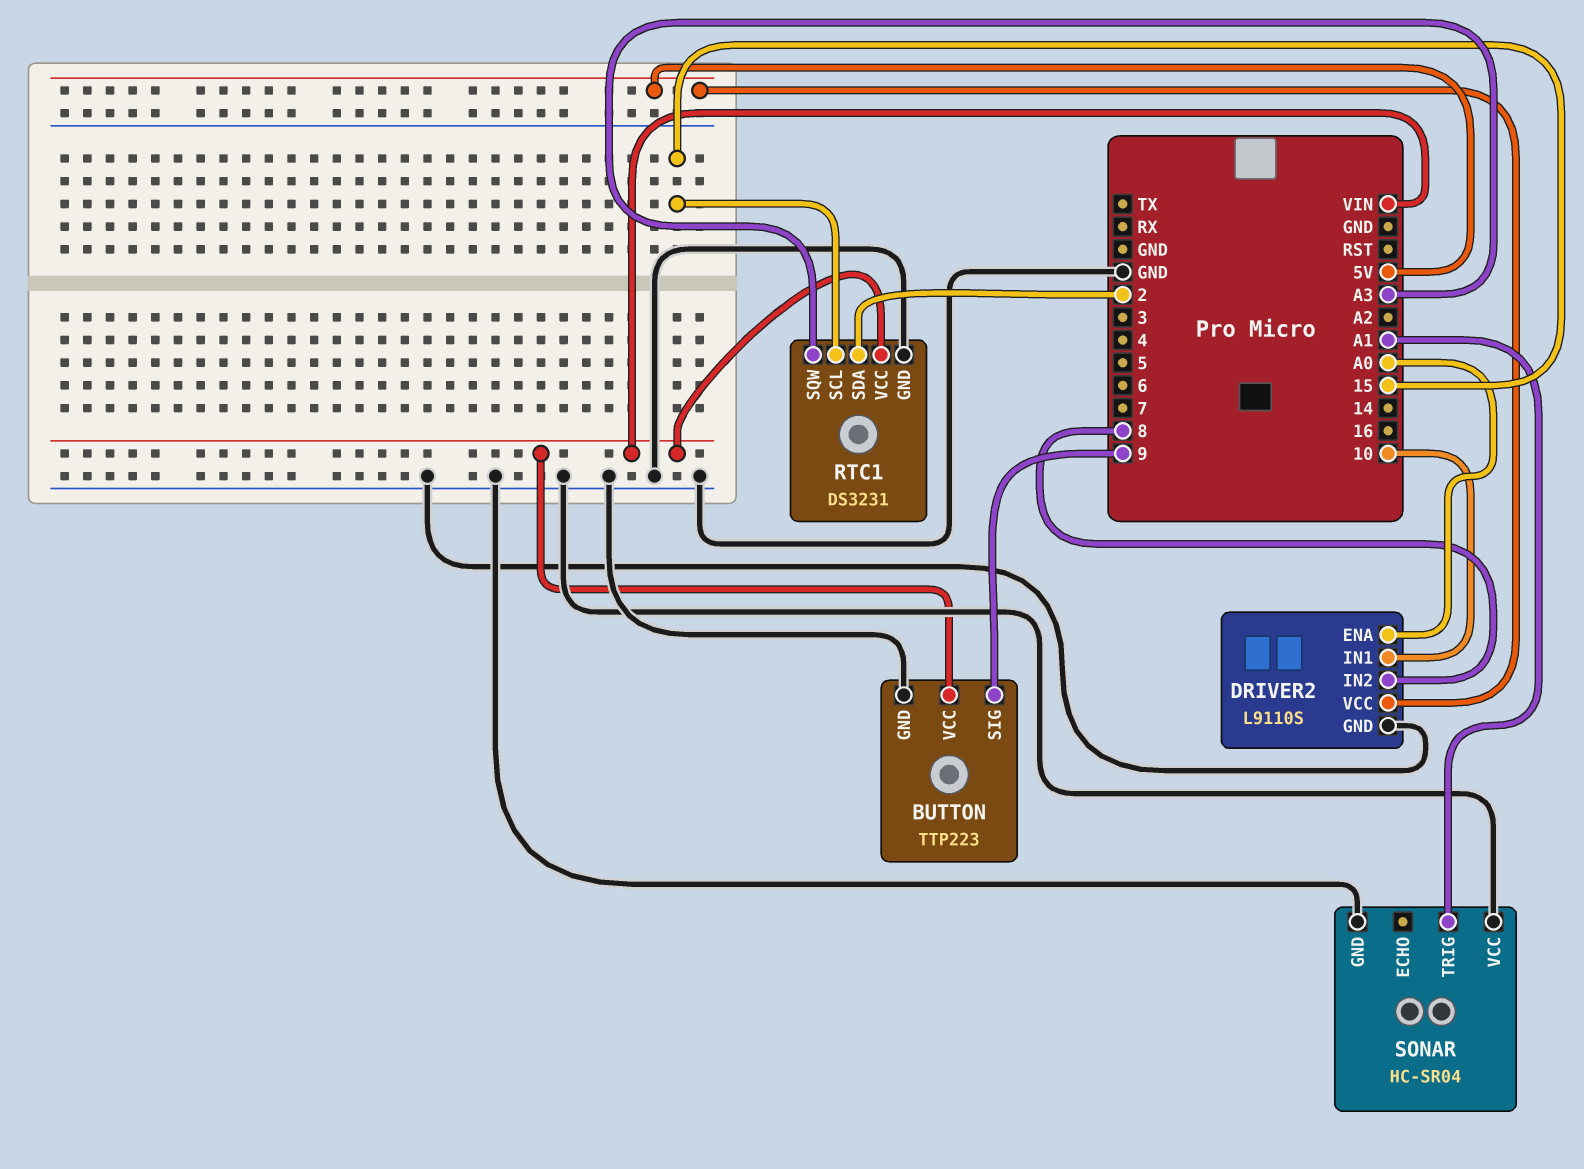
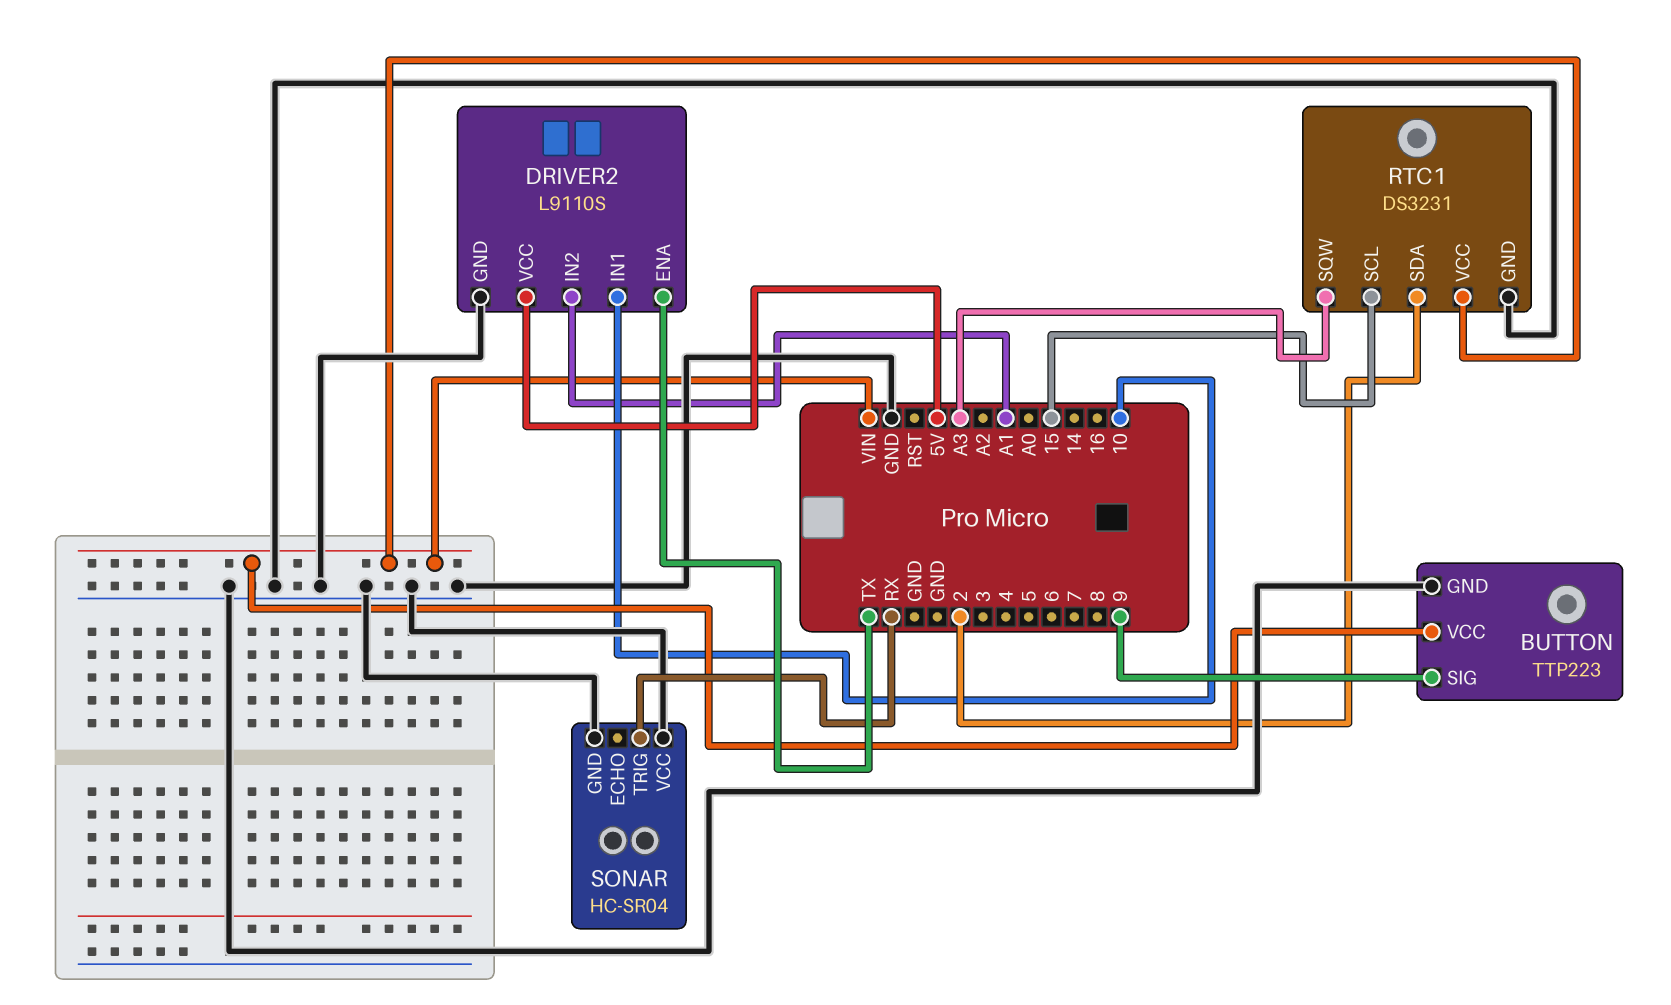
DRIVER2 pin ENA: A0 -> TX
DRIVER2 pin IN2: 8 -> A1
SONAR pin TRIG: A1 -> RX

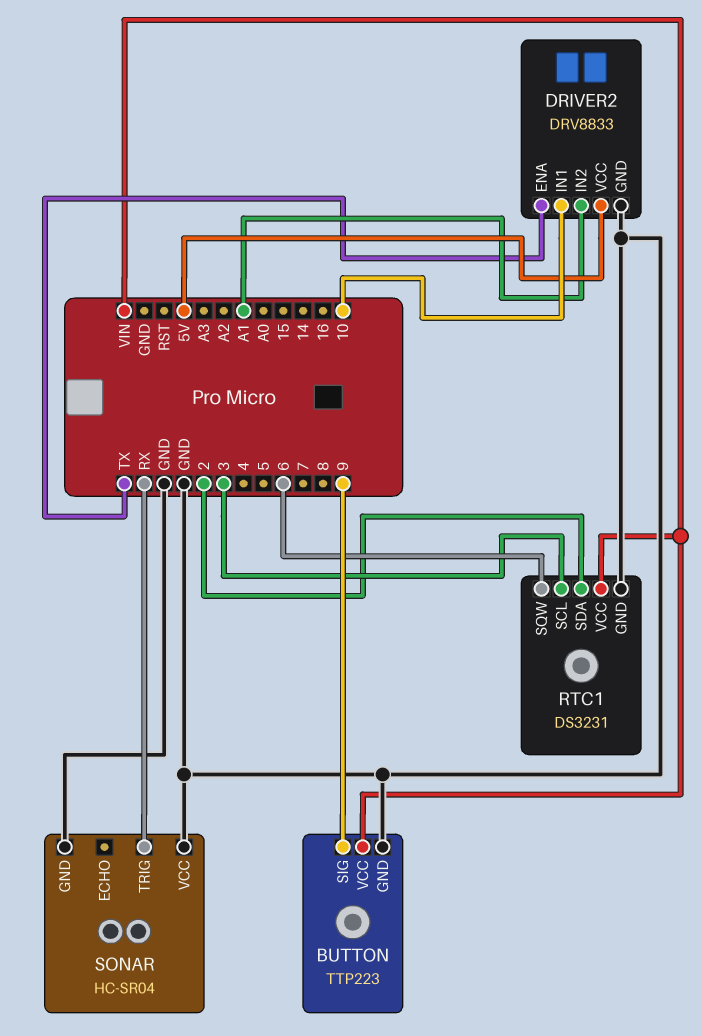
DRIVER2: L9110S -> DRV8833
RTC1 pin SCL: 15 -> 3
RTC1 pin SQW: A3 -> 6

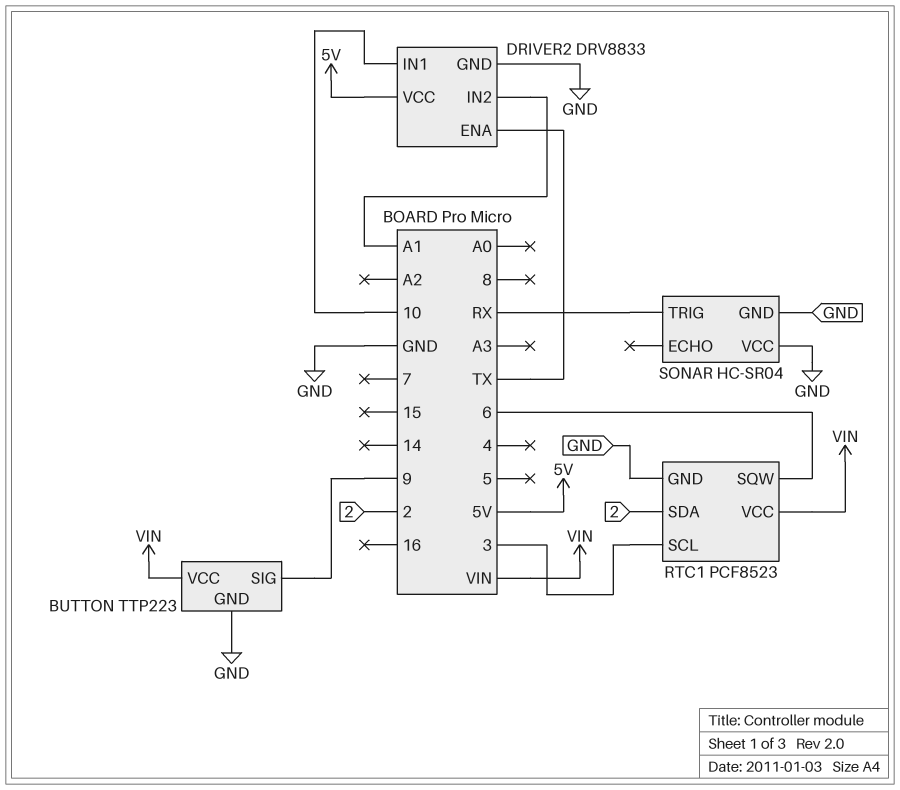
RTC1: DS3231 -> PCF8523

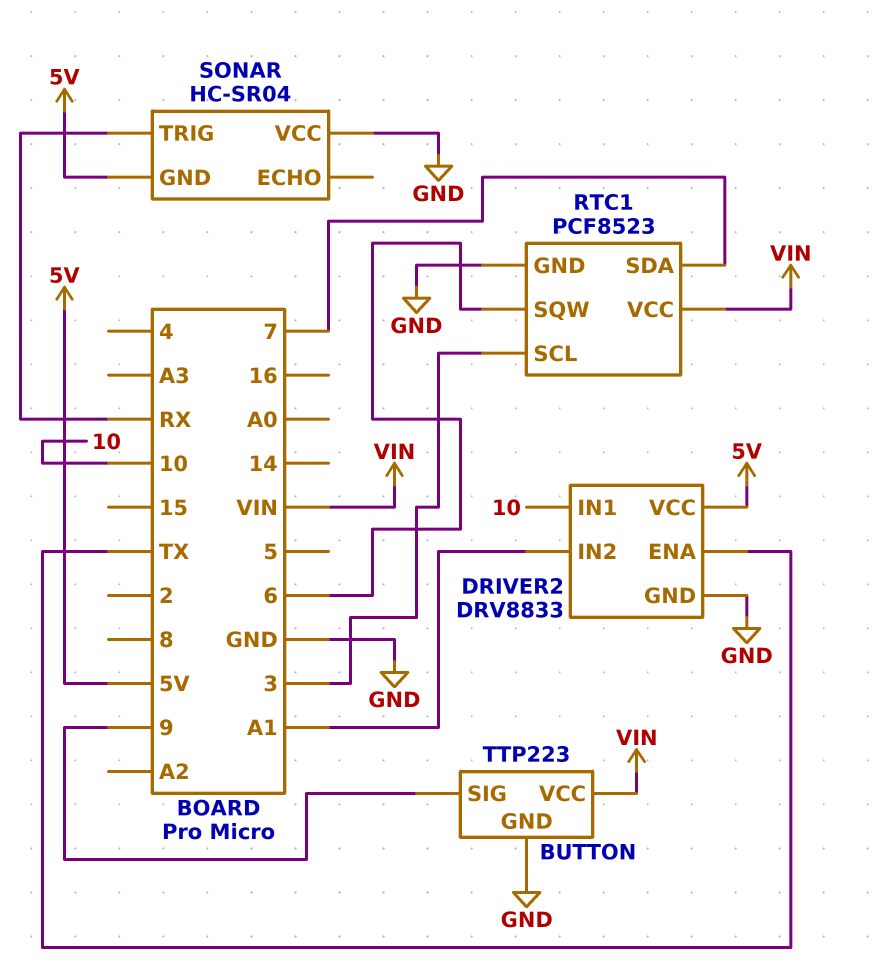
RTC1 pin SDA: 2 -> 7
SONAR pin GND: GND -> 5V

